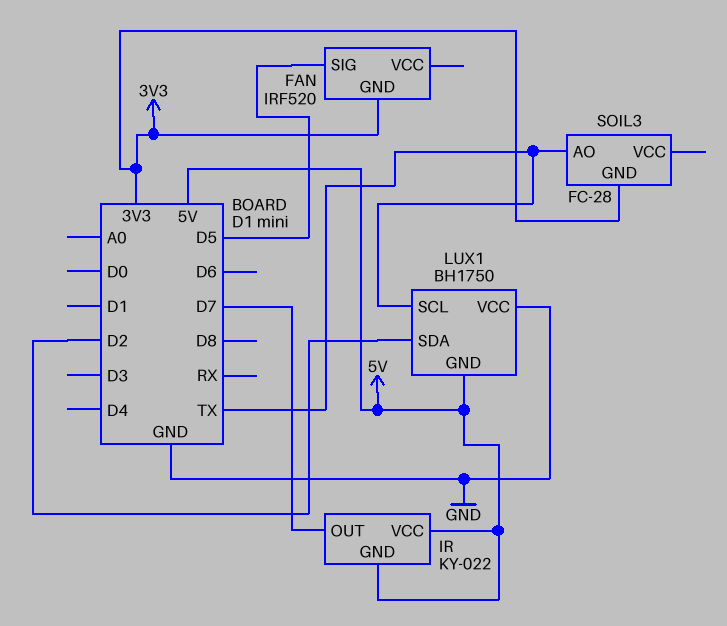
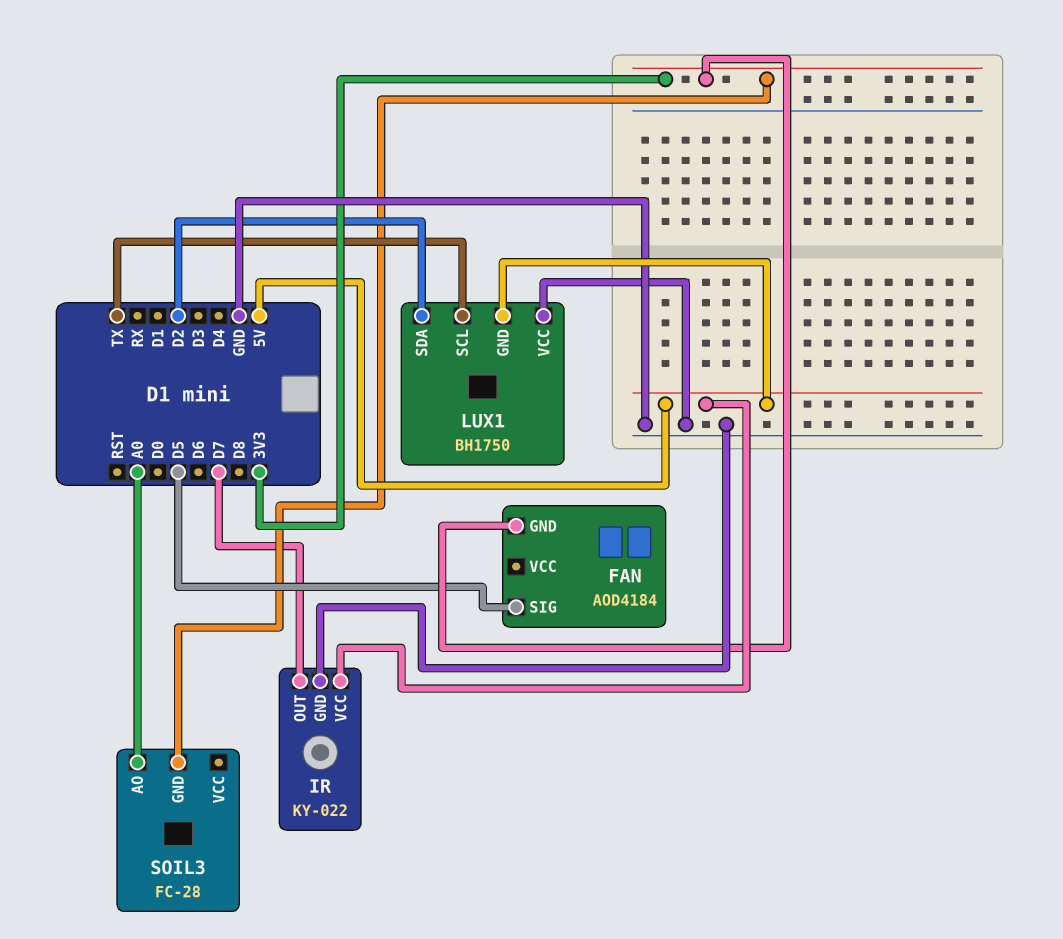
FAN: IRF520 -> AOD4184
IR pin GND: 5V -> GND
SOIL3 pin AO: TX -> A0

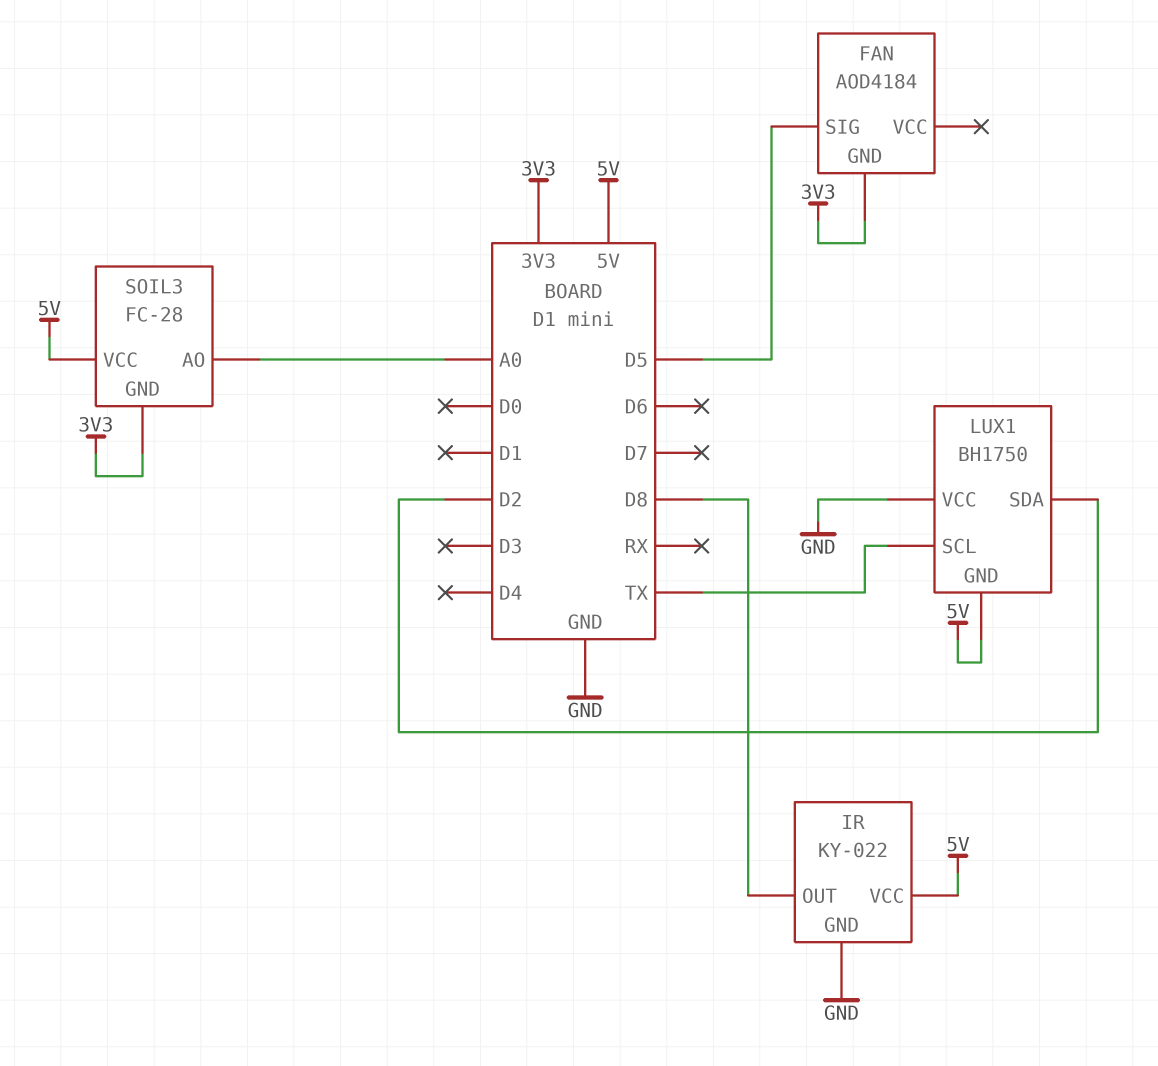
IR pin OUT: D7 -> D8
SOIL3 pin VCC: none -> 5V

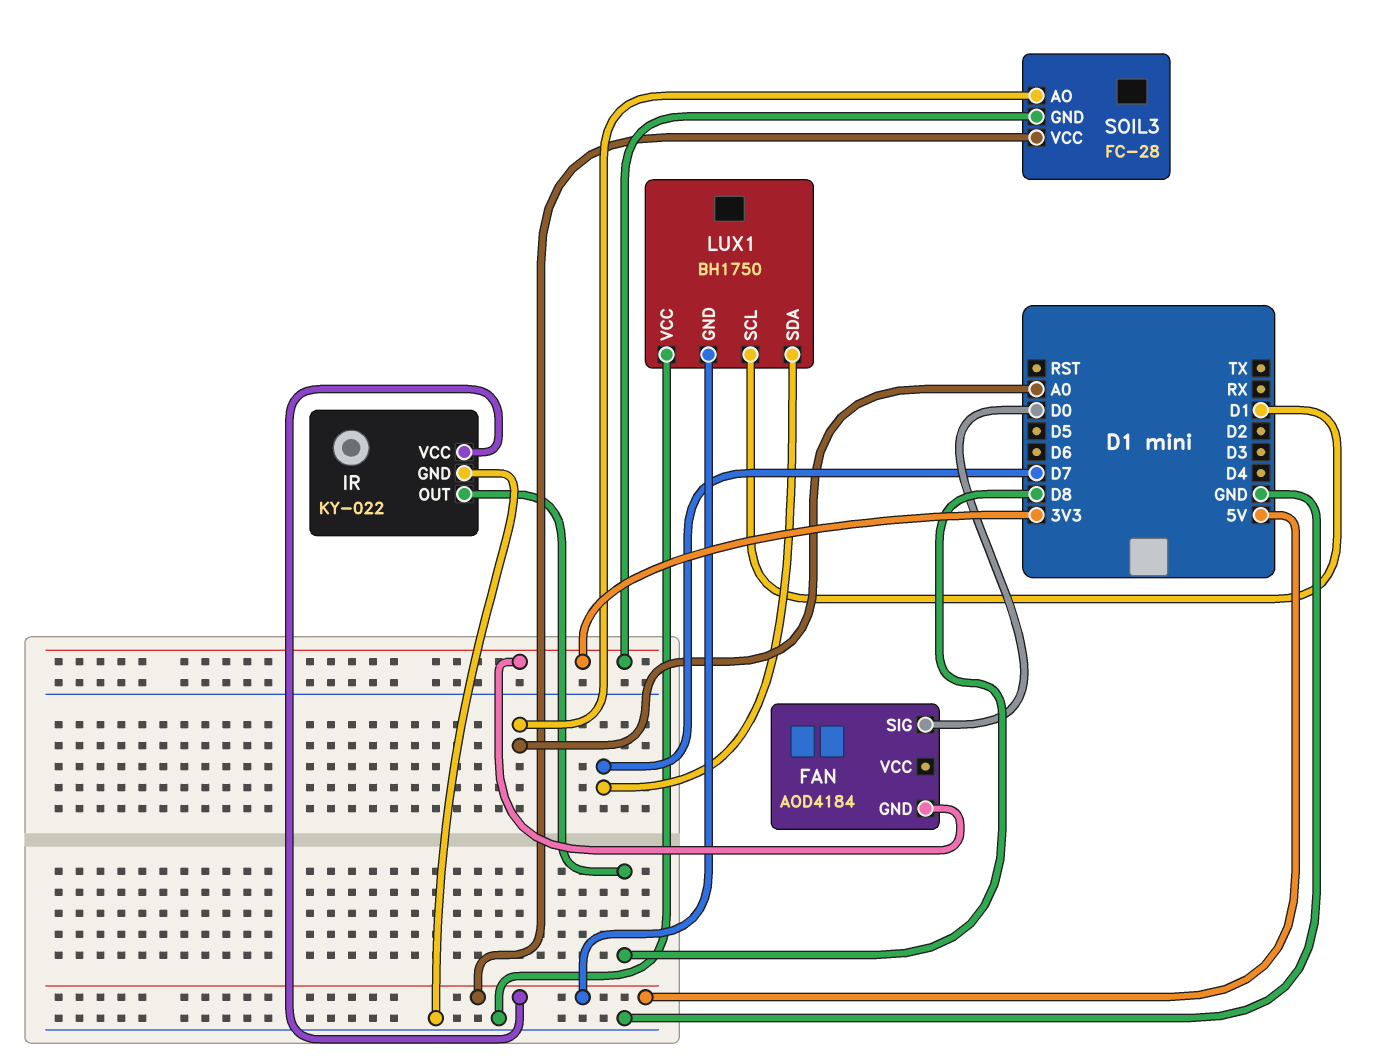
FAN pin SIG: D5 -> D0
LUX1 pin SCL: TX -> D1
LUX1 pin SDA: D2 -> D7

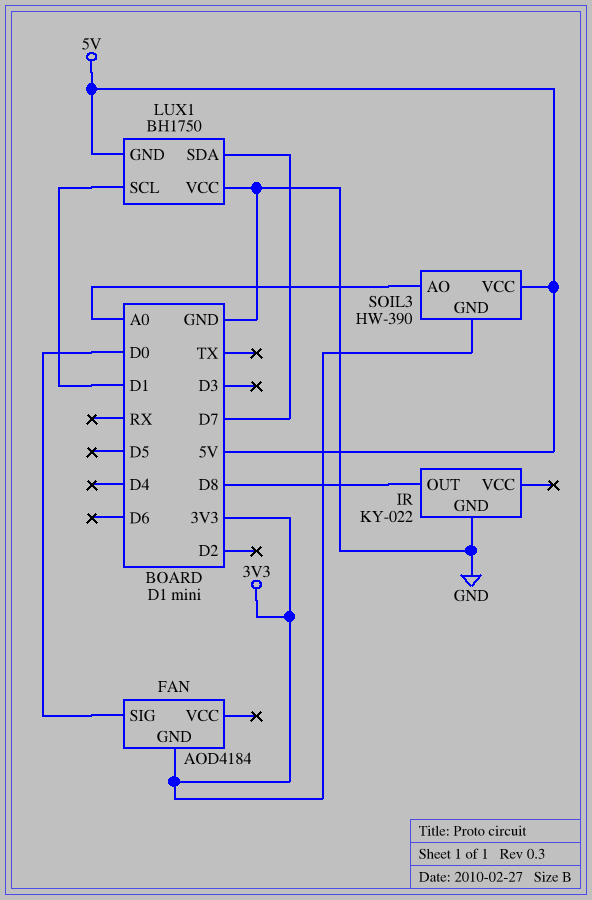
IR pin VCC: 5V -> none
SOIL3: FC-28 -> HW-390

